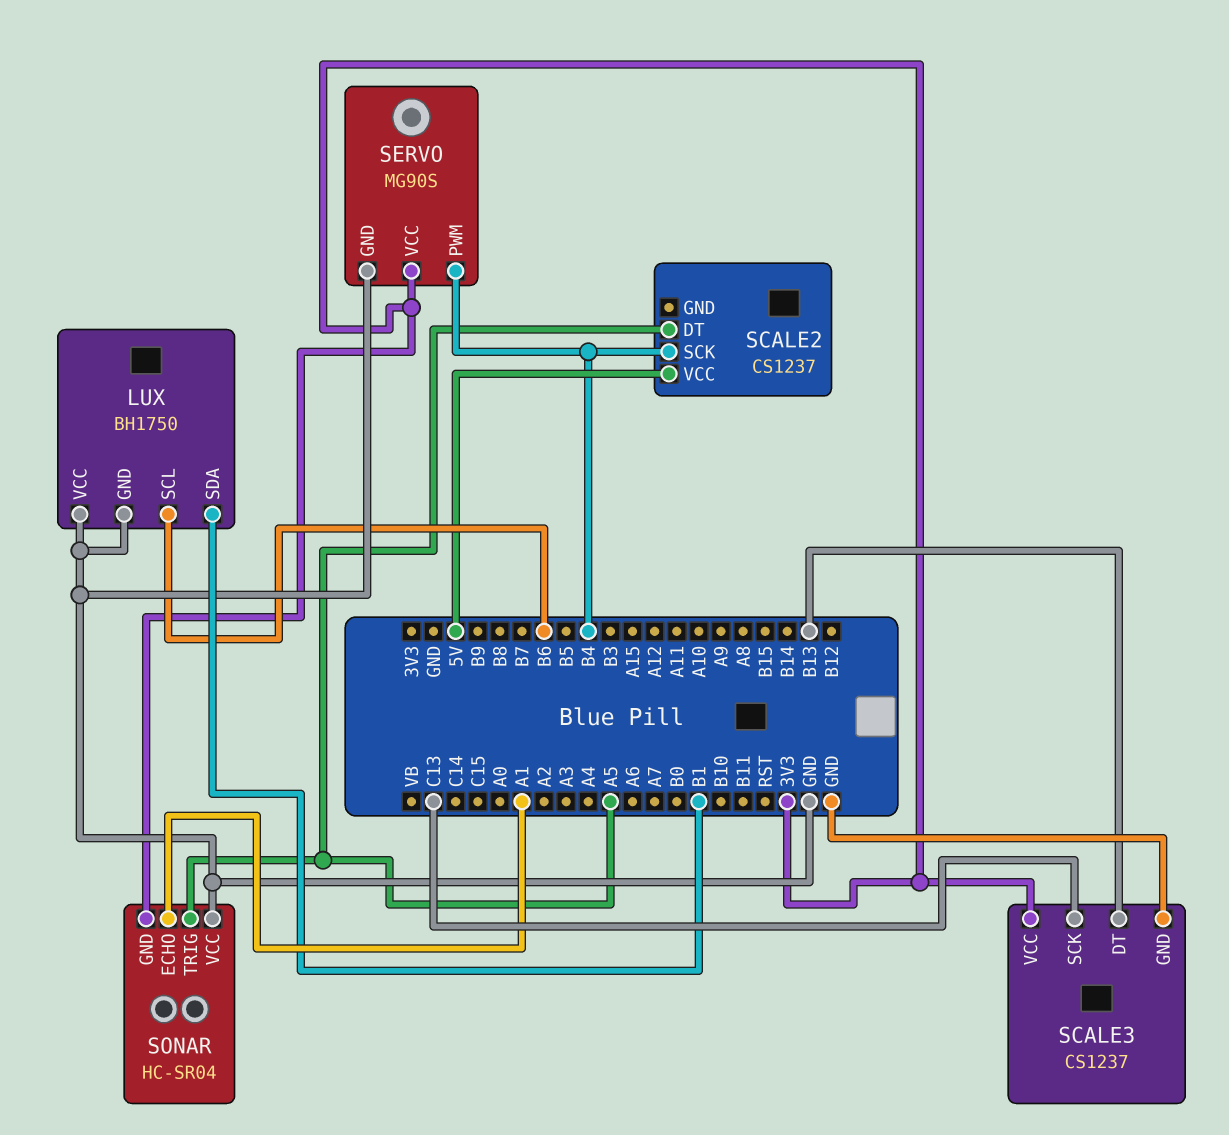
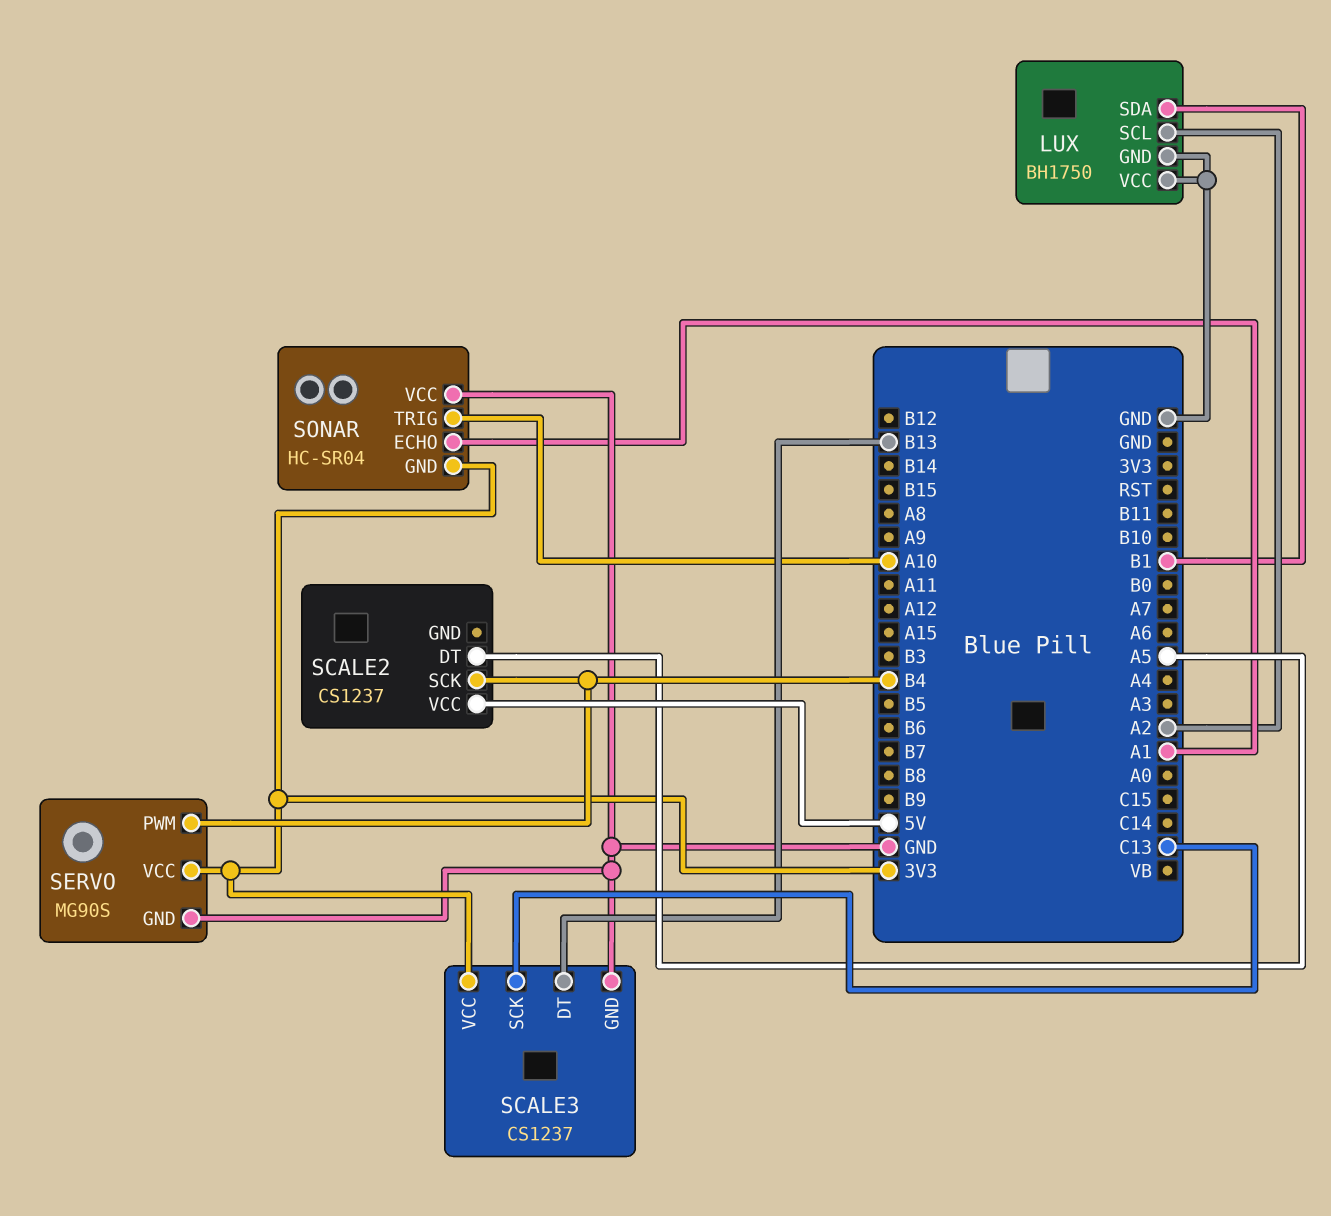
LUX pin SCL: B6 -> A2
SONAR pin TRIG: A5 -> A10

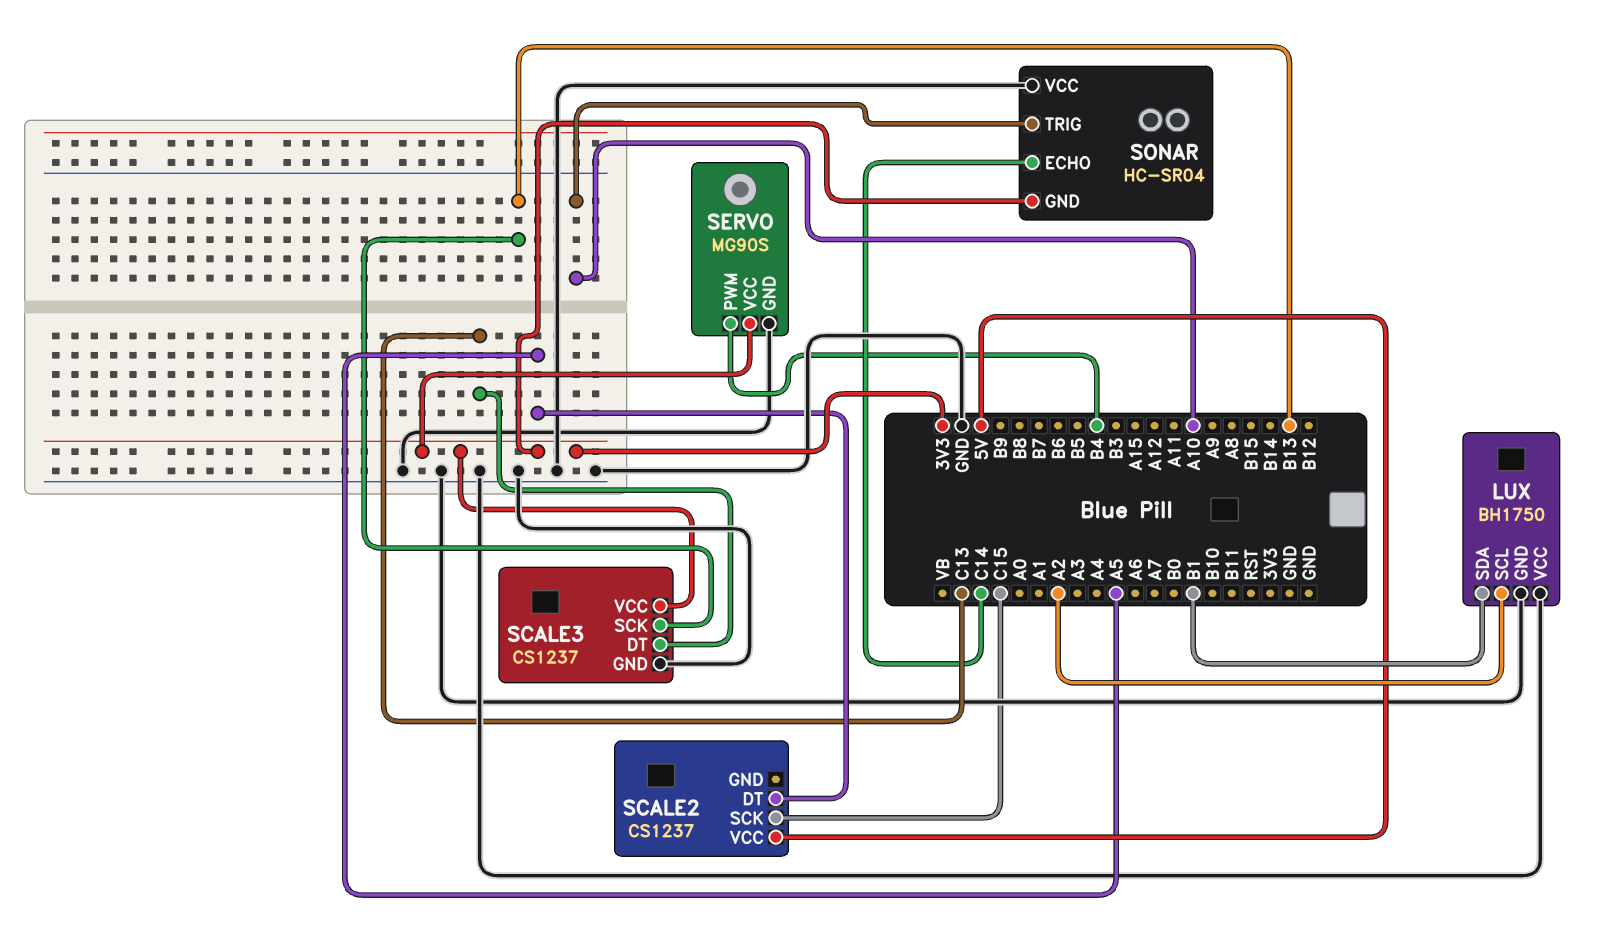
SCALE2 pin SCK: B4 -> C15
SCALE3 pin DT: B13 -> C13
SCALE3 pin SCK: C13 -> B13
SONAR pin ECHO: A1 -> C14

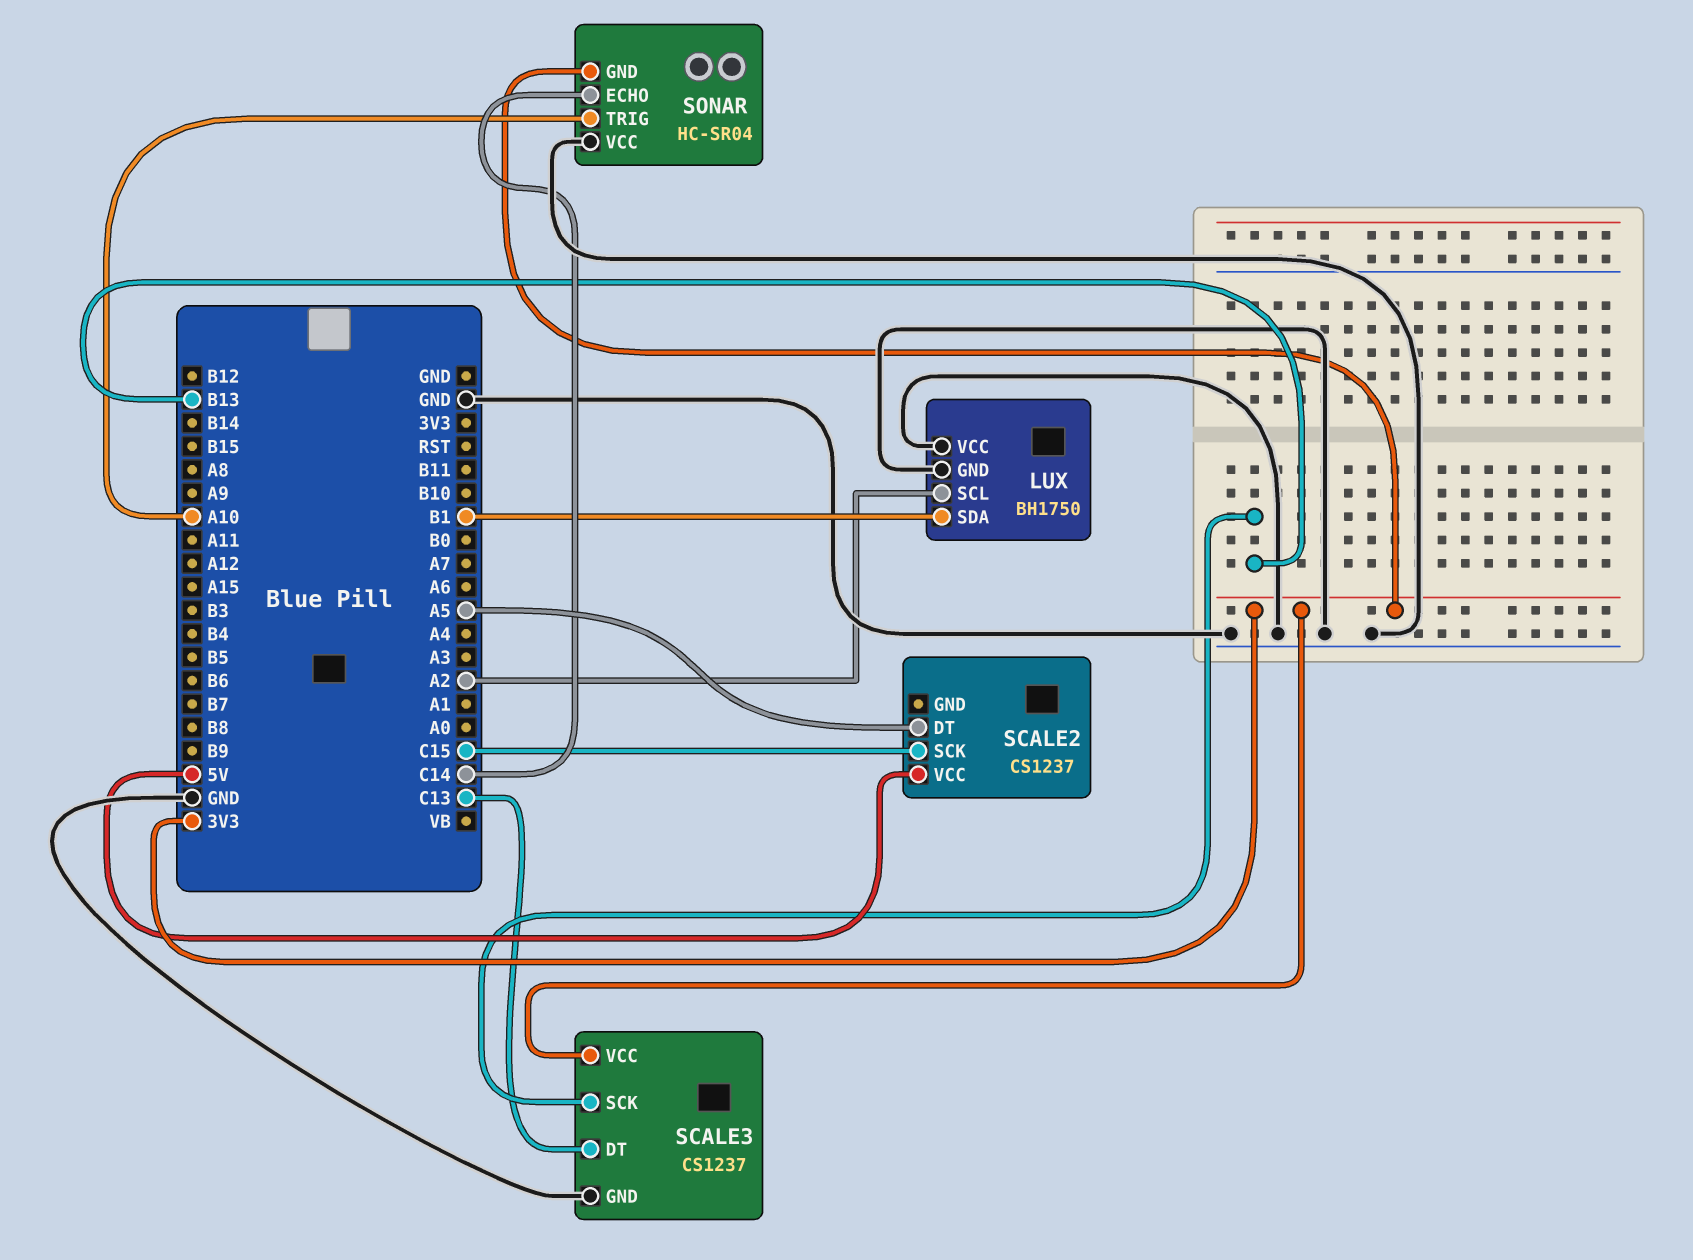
SERVO: MG90S -> none
SERVO pin GND: GND -> none
SERVO pin PWM: B4 -> none
SERVO pin VCC: 3V3 -> none

